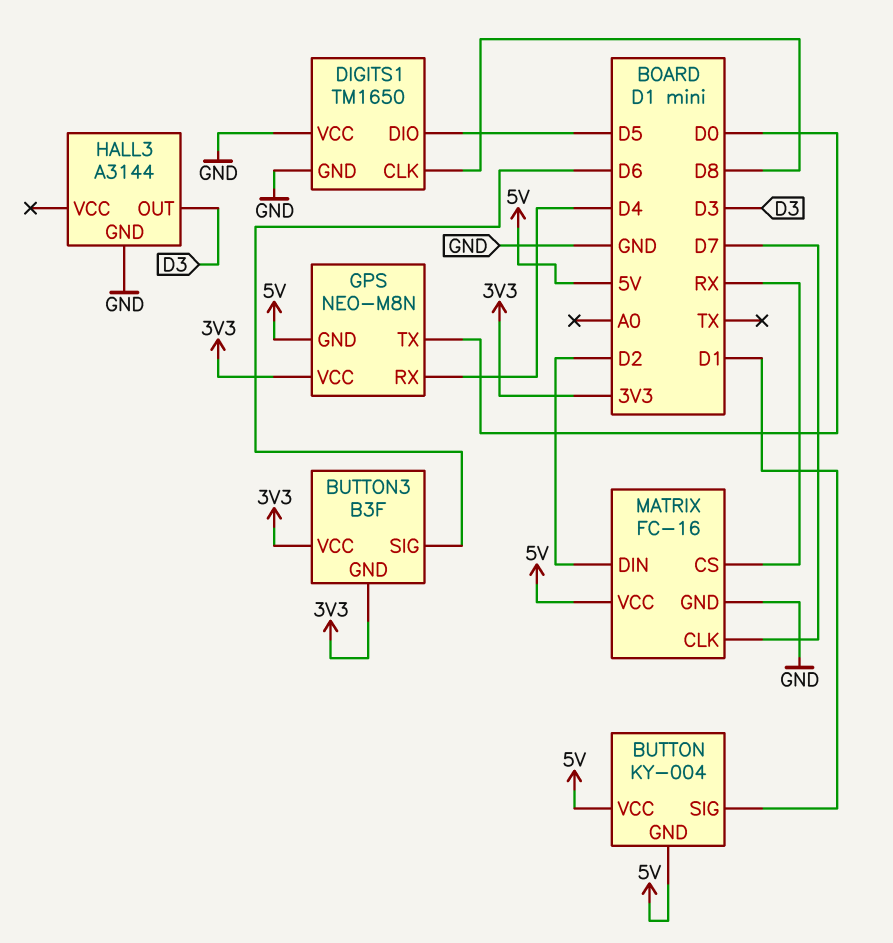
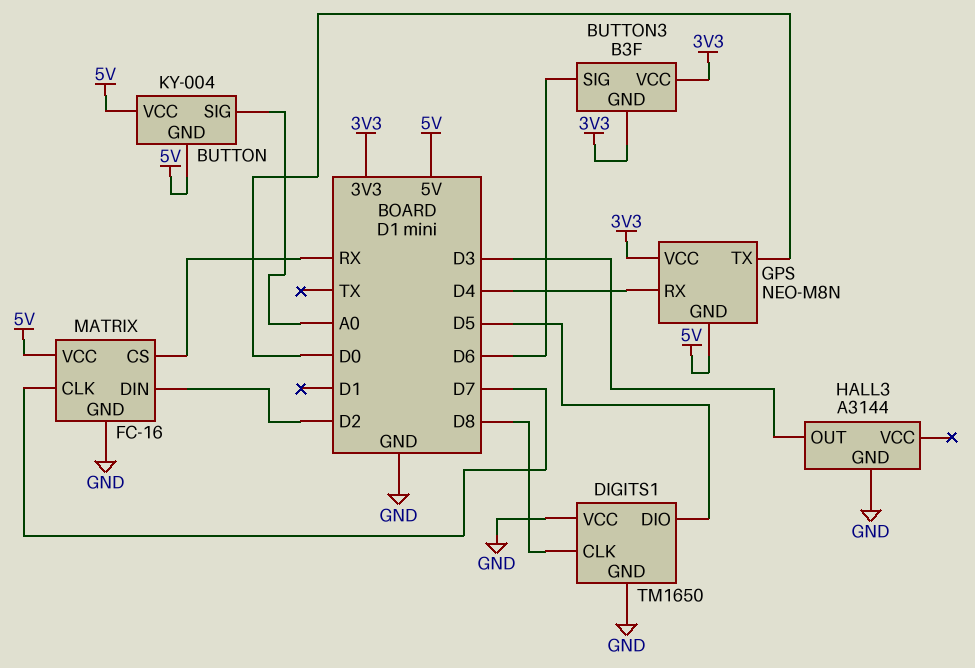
BUTTON pin SIG: D1 -> A0

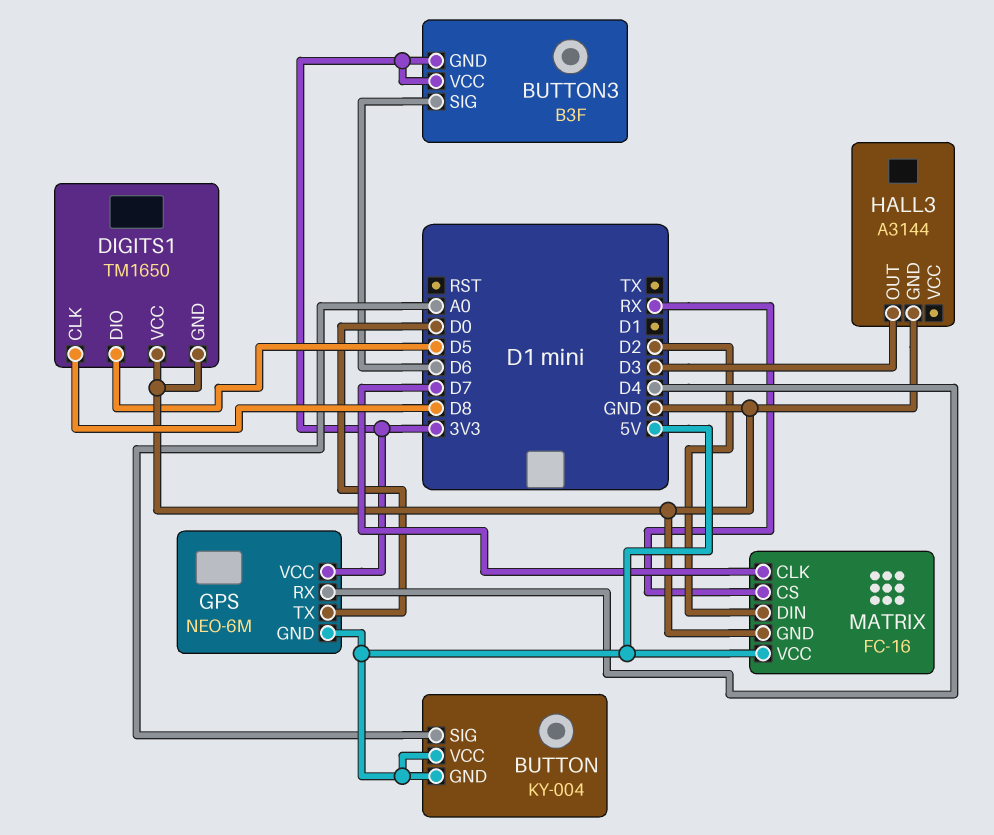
GPS: NEO-M8N -> NEO-6M

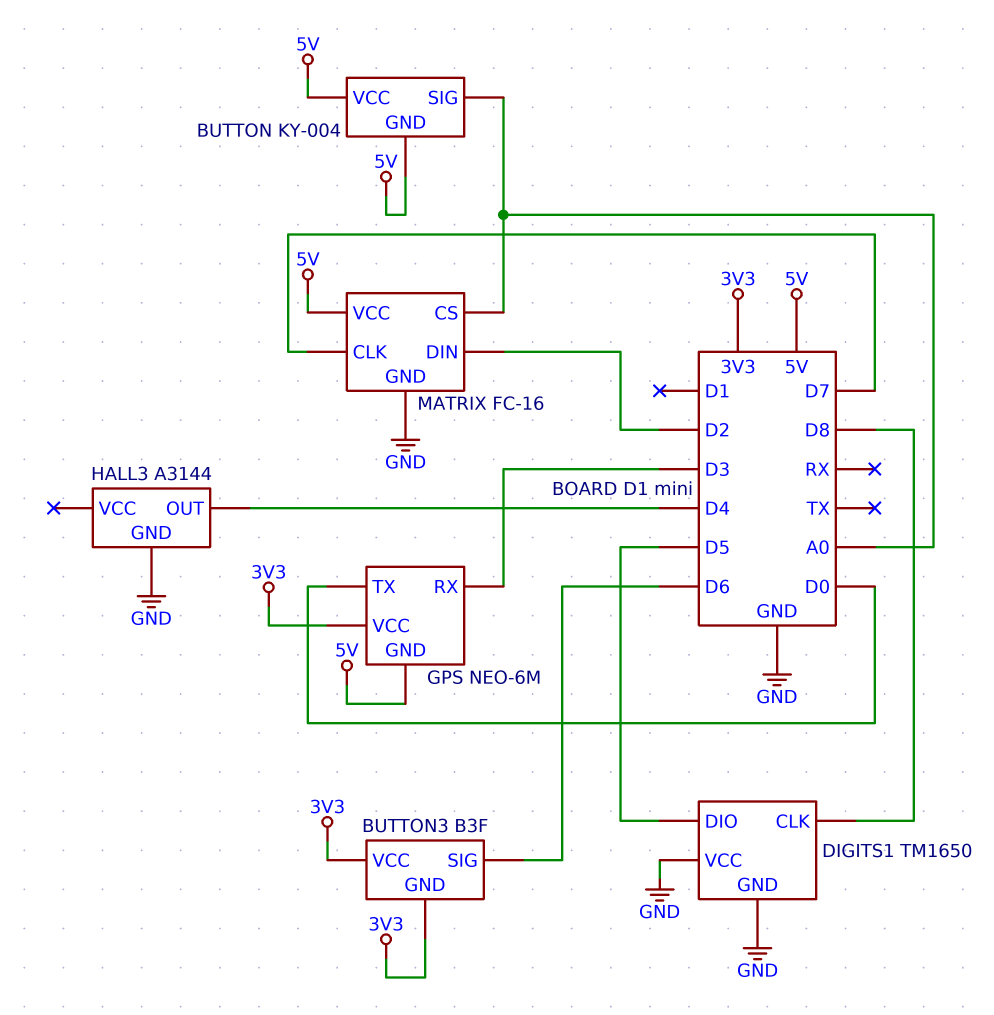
GPS pin RX: D4 -> D3
HALL3 pin OUT: D3 -> D4
MATRIX pin CS: RX -> A0

